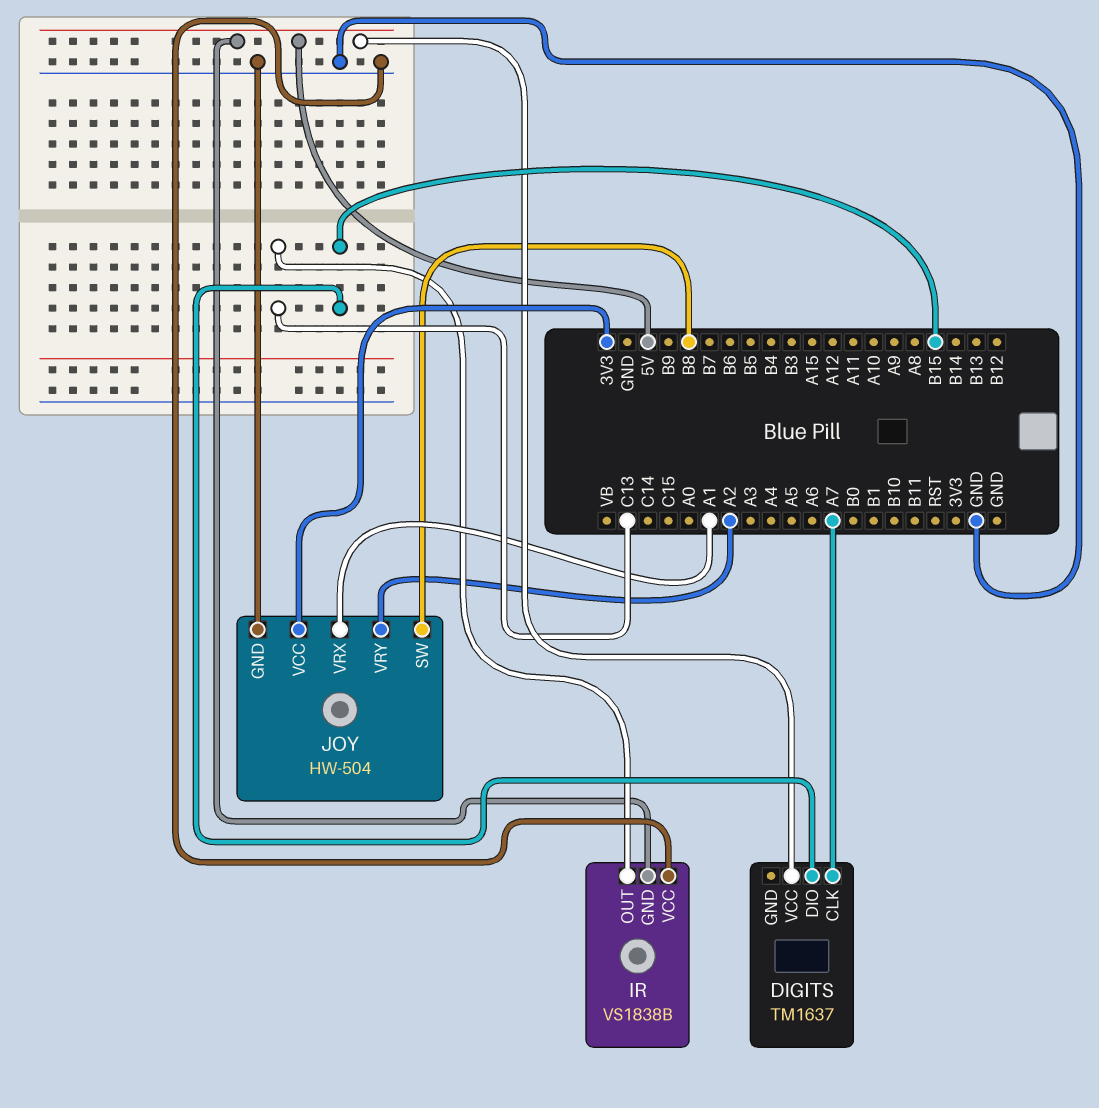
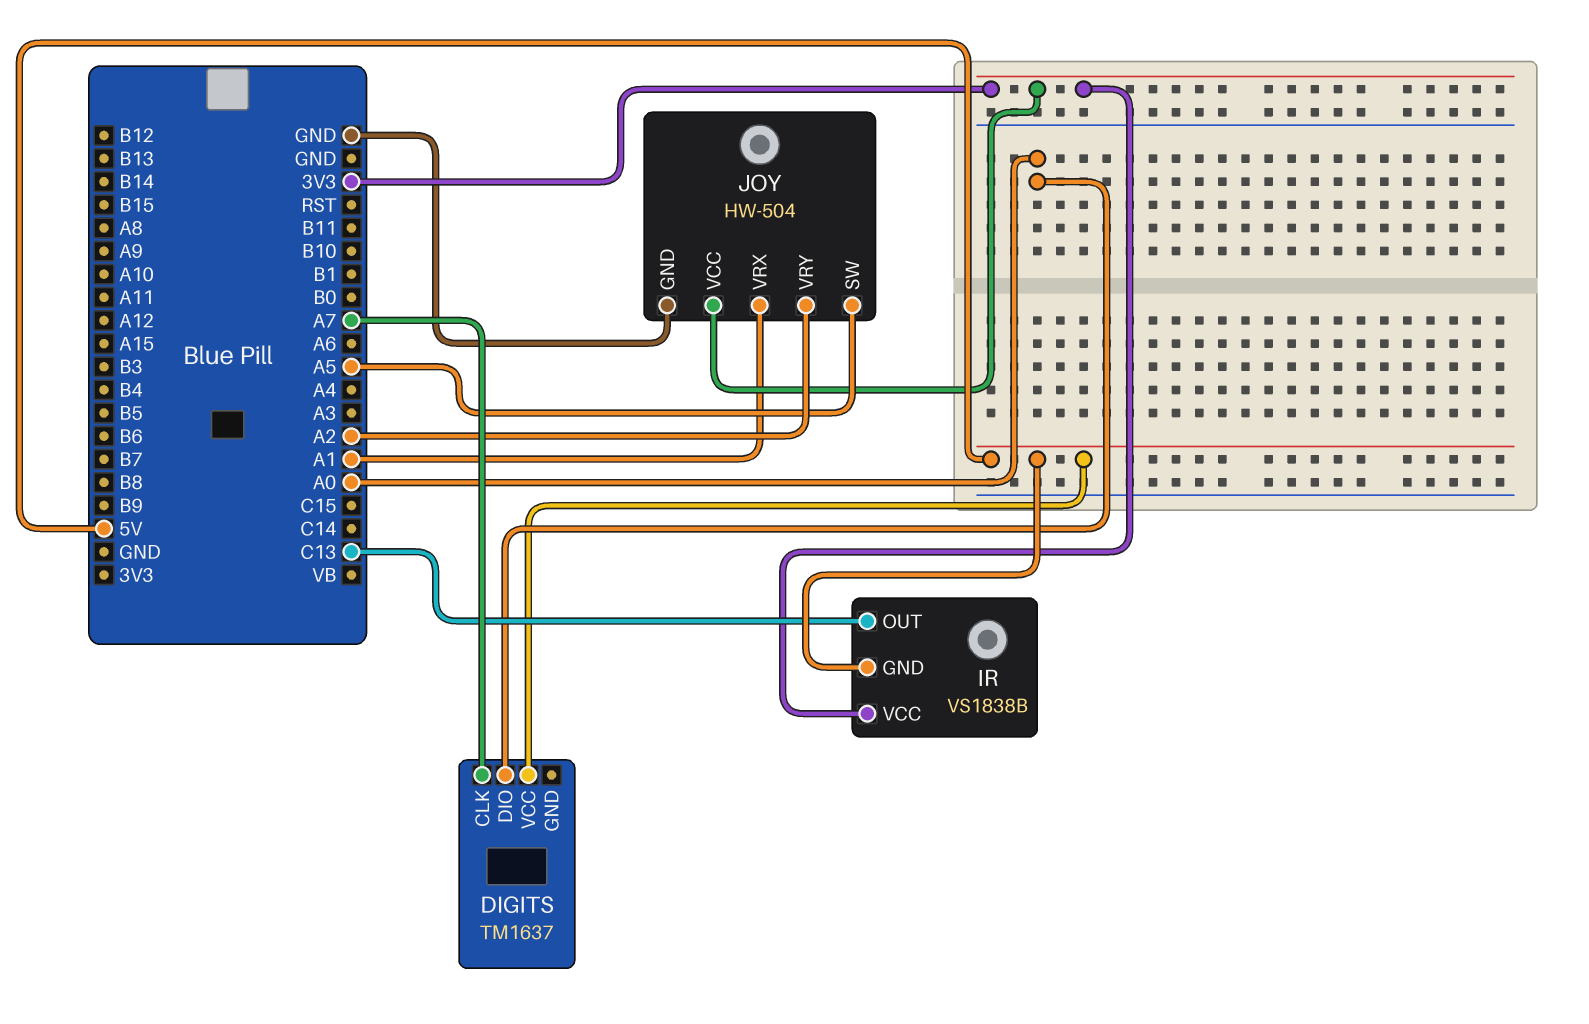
DIGITS pin DIO: B15 -> A0
IR pin VCC: GND -> 3V3
JOY pin SW: B8 -> A5

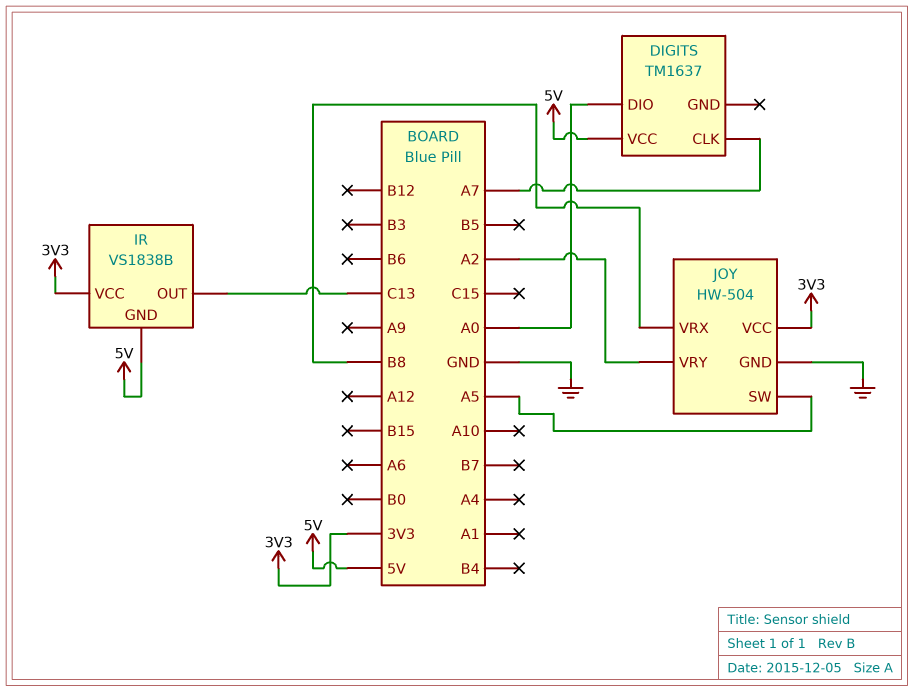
JOY pin VRX: A1 -> B8

